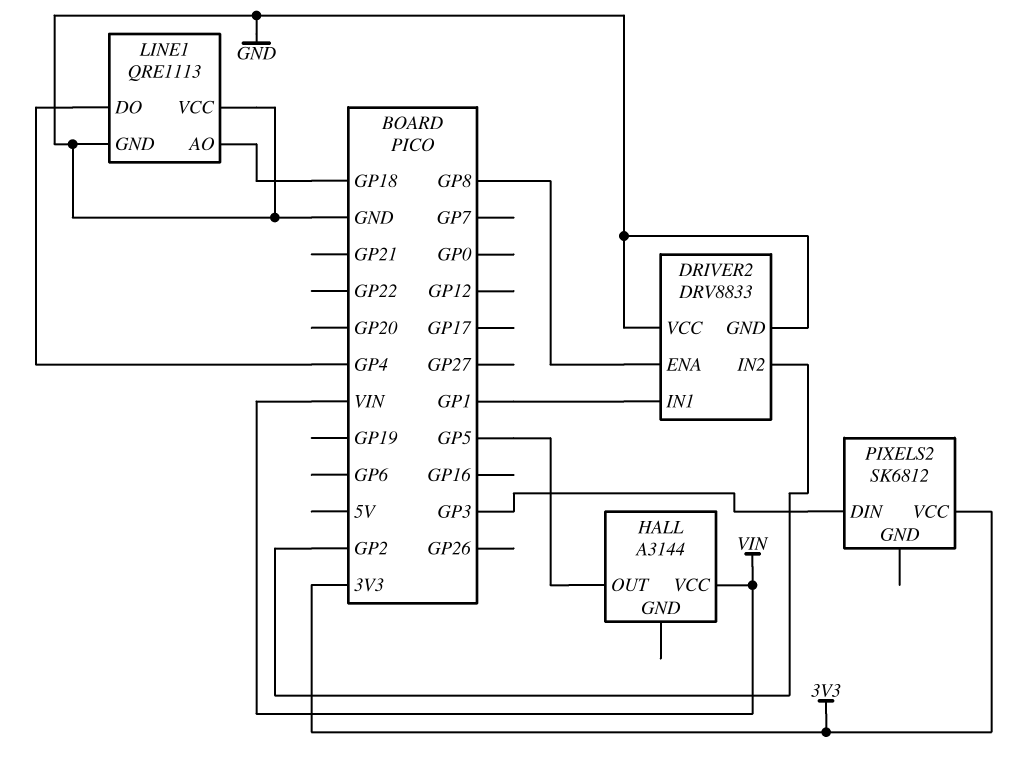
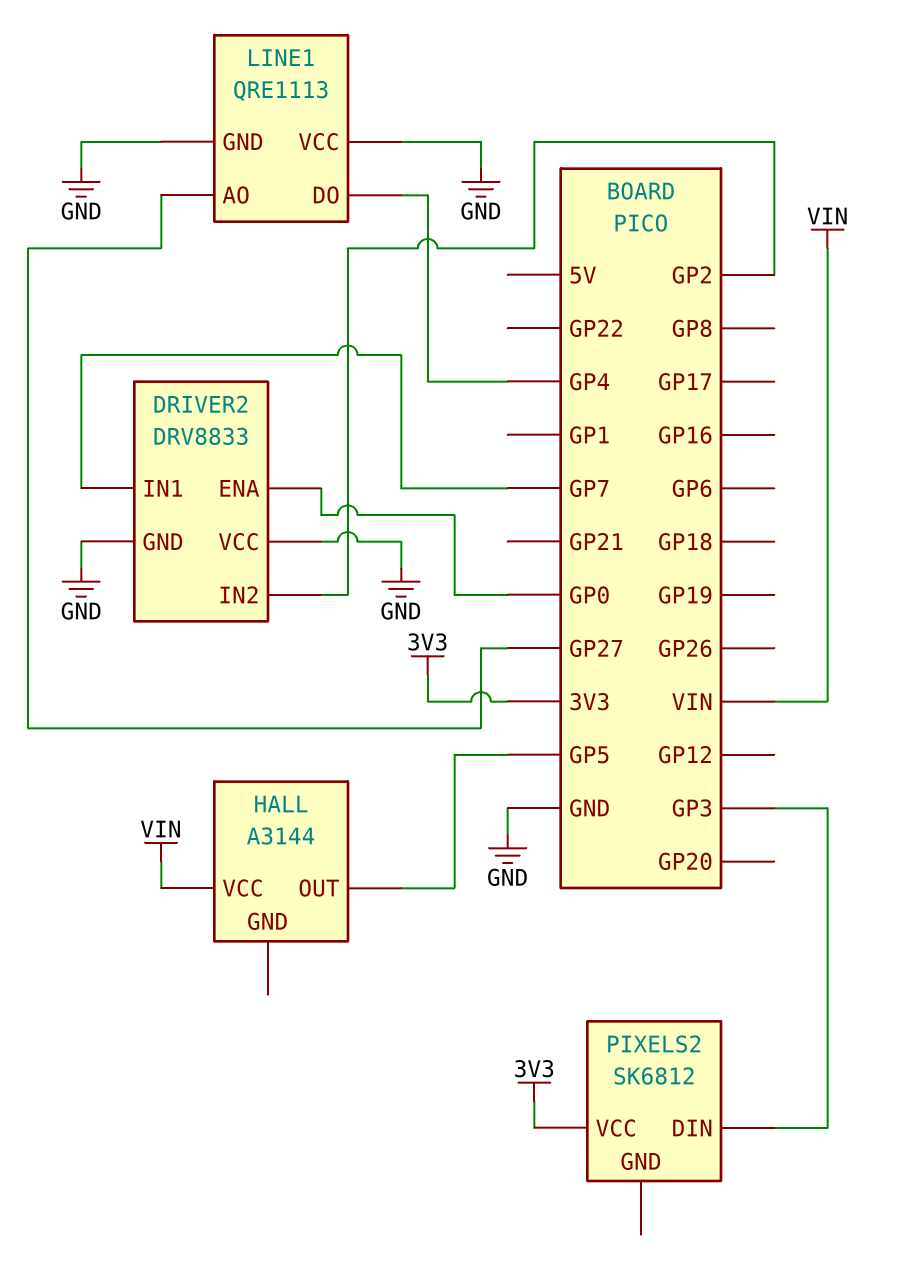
DRIVER2 pin ENA: GP8 -> GP0
DRIVER2 pin IN1: GP1 -> GP7
LINE1 pin AO: GP18 -> GP27

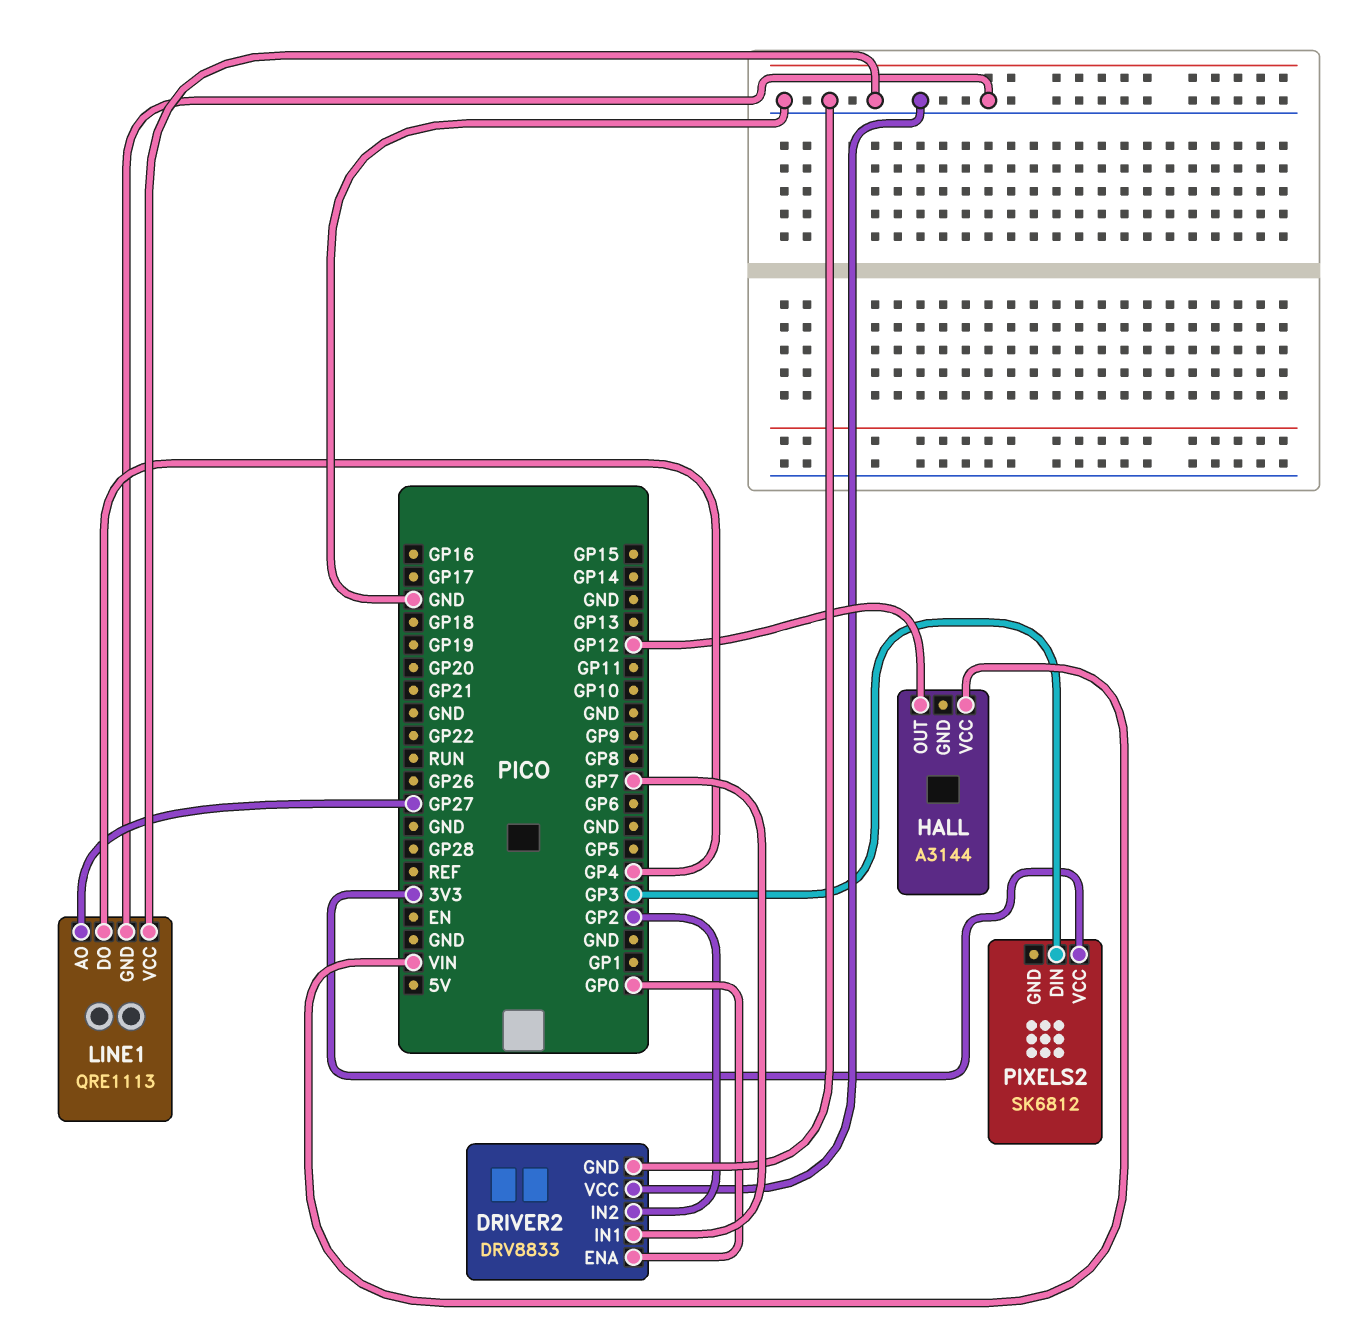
HALL pin OUT: GP5 -> GP12

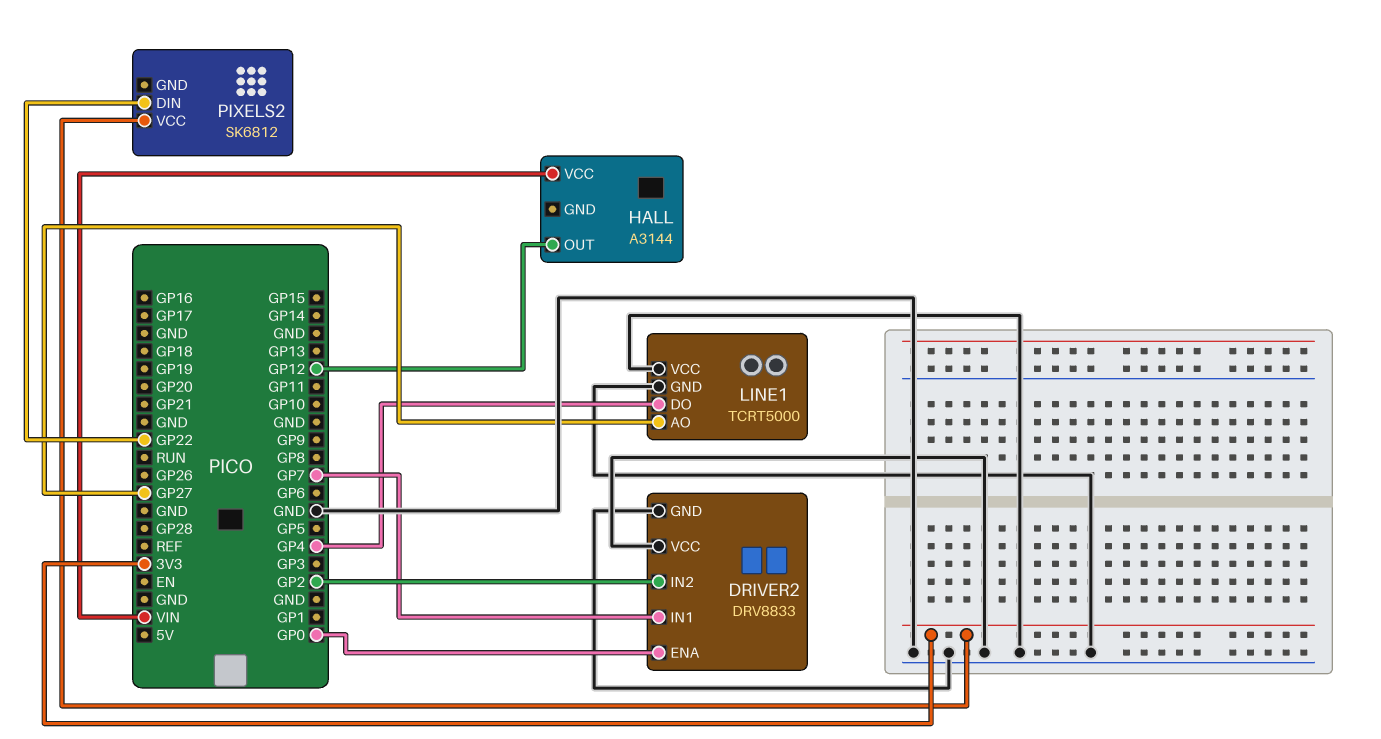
LINE1: QRE1113 -> TCRT5000
PIXELS2 pin DIN: GP3 -> GP22

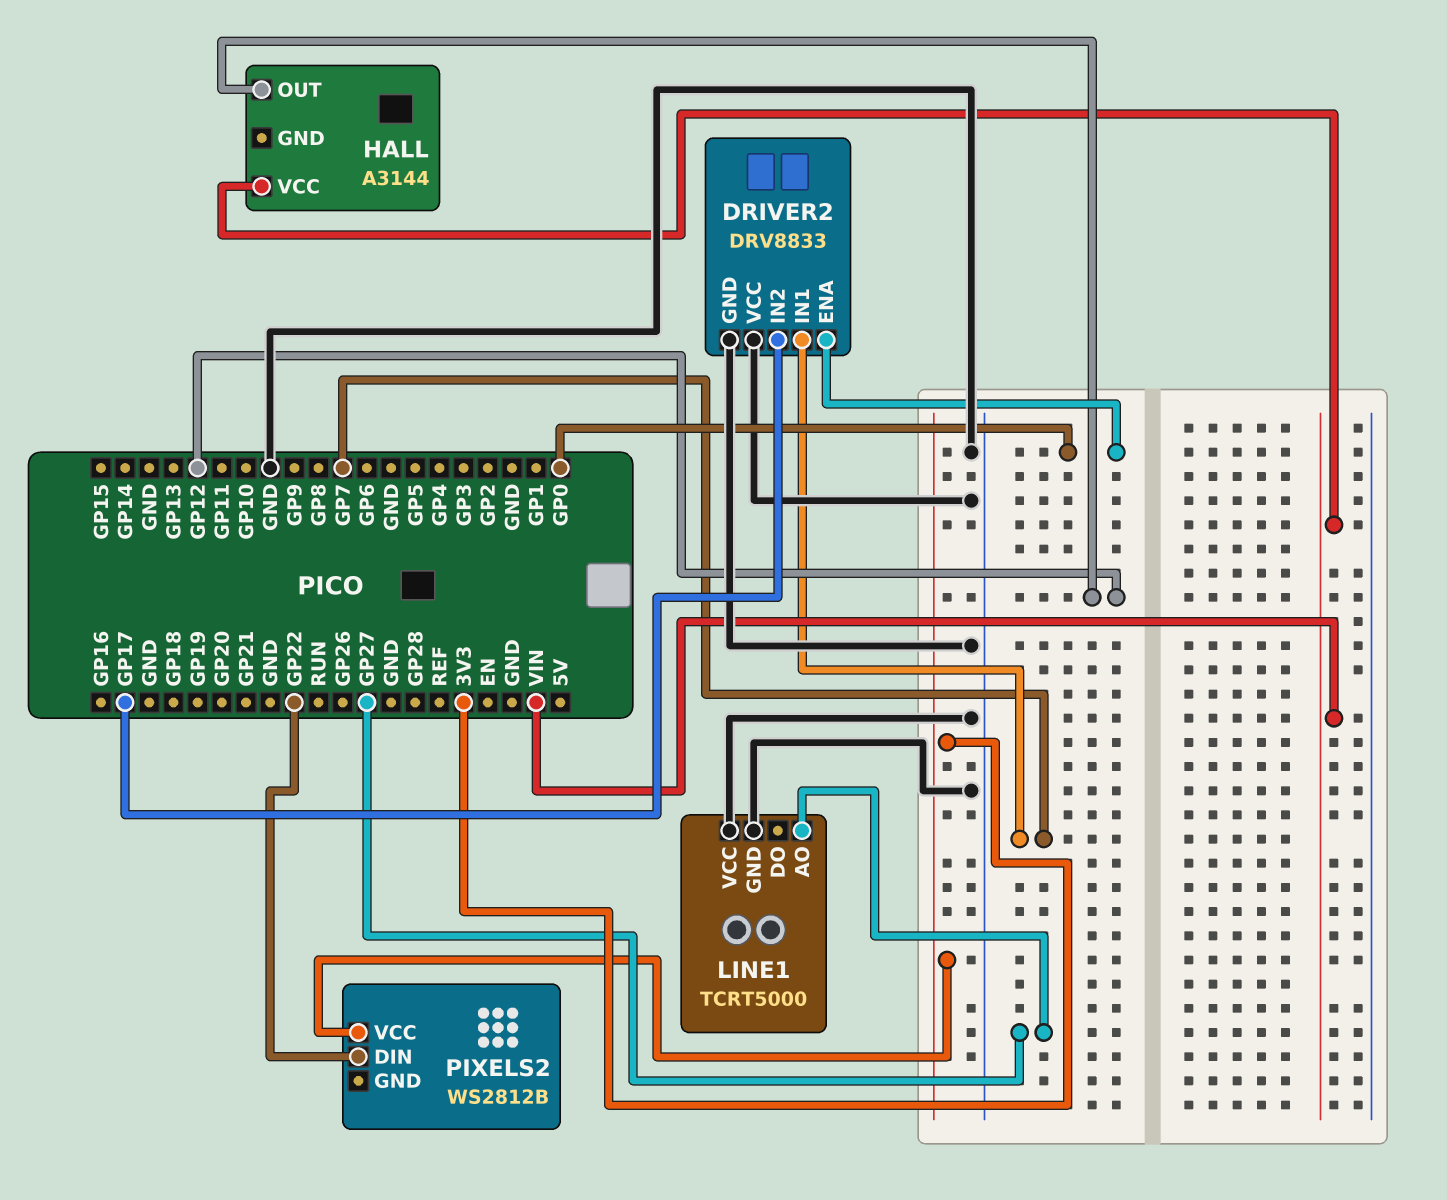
DRIVER2 pin IN2: GP2 -> GP17
LINE1 pin DO: GP4 -> none
PIXELS2: SK6812 -> WS2812B

